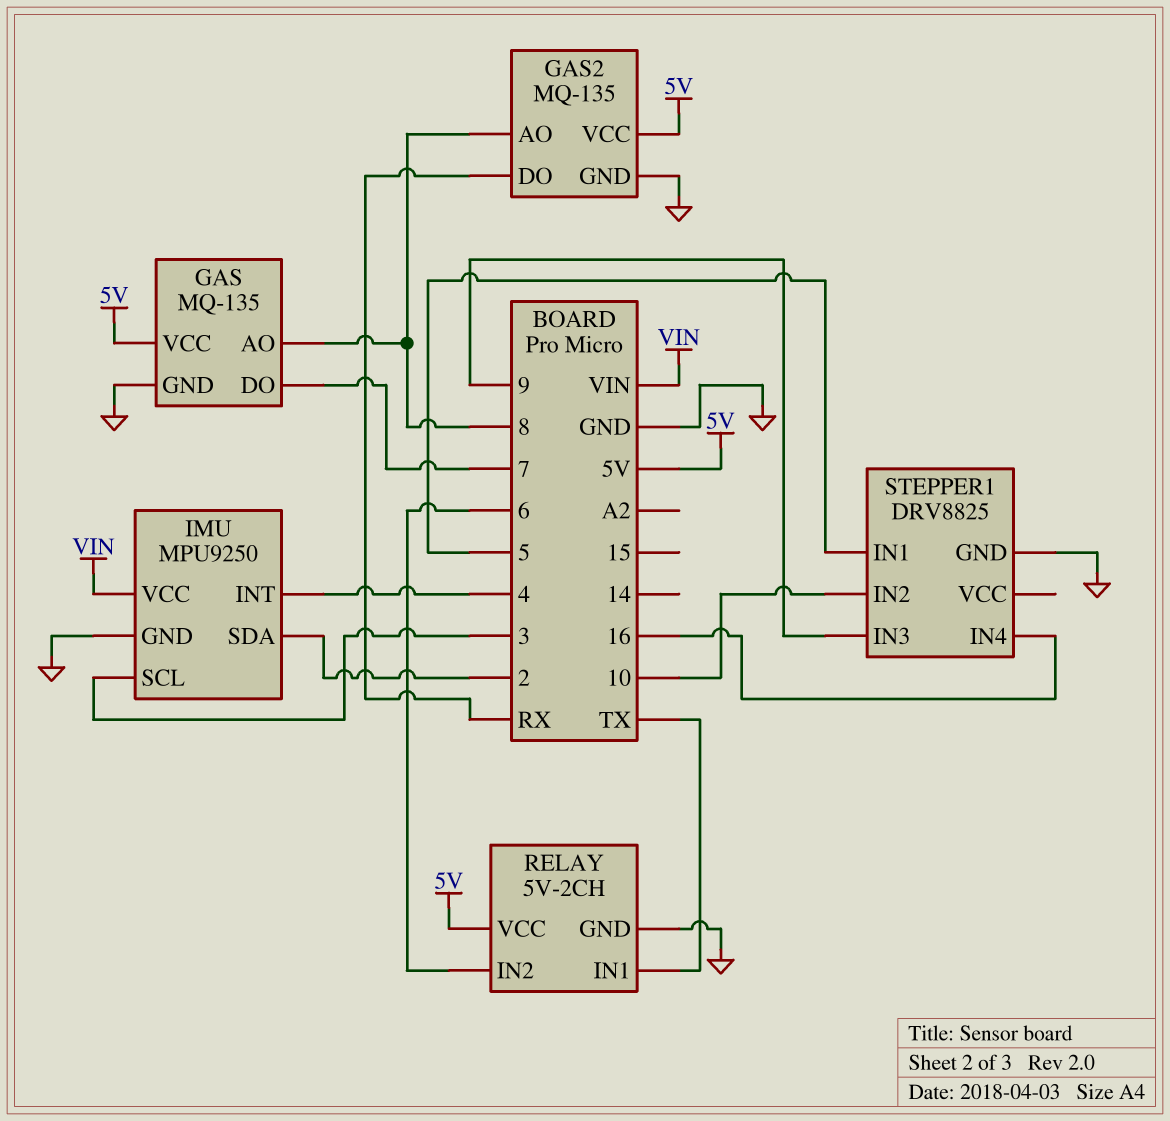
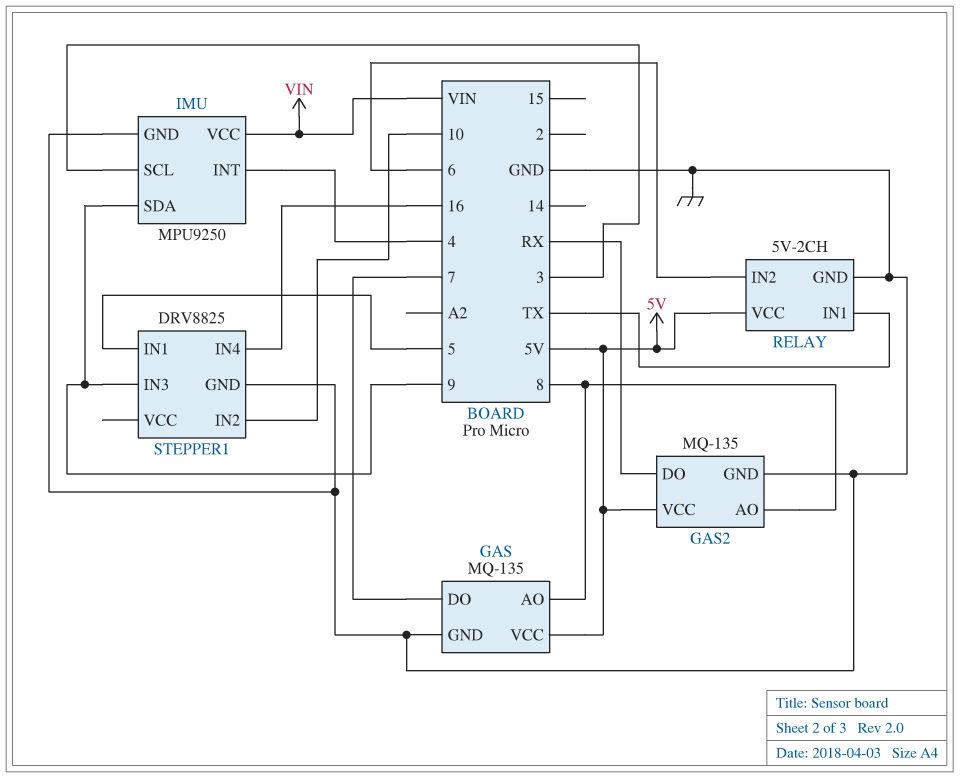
IMU pin SDA: 2 -> 9

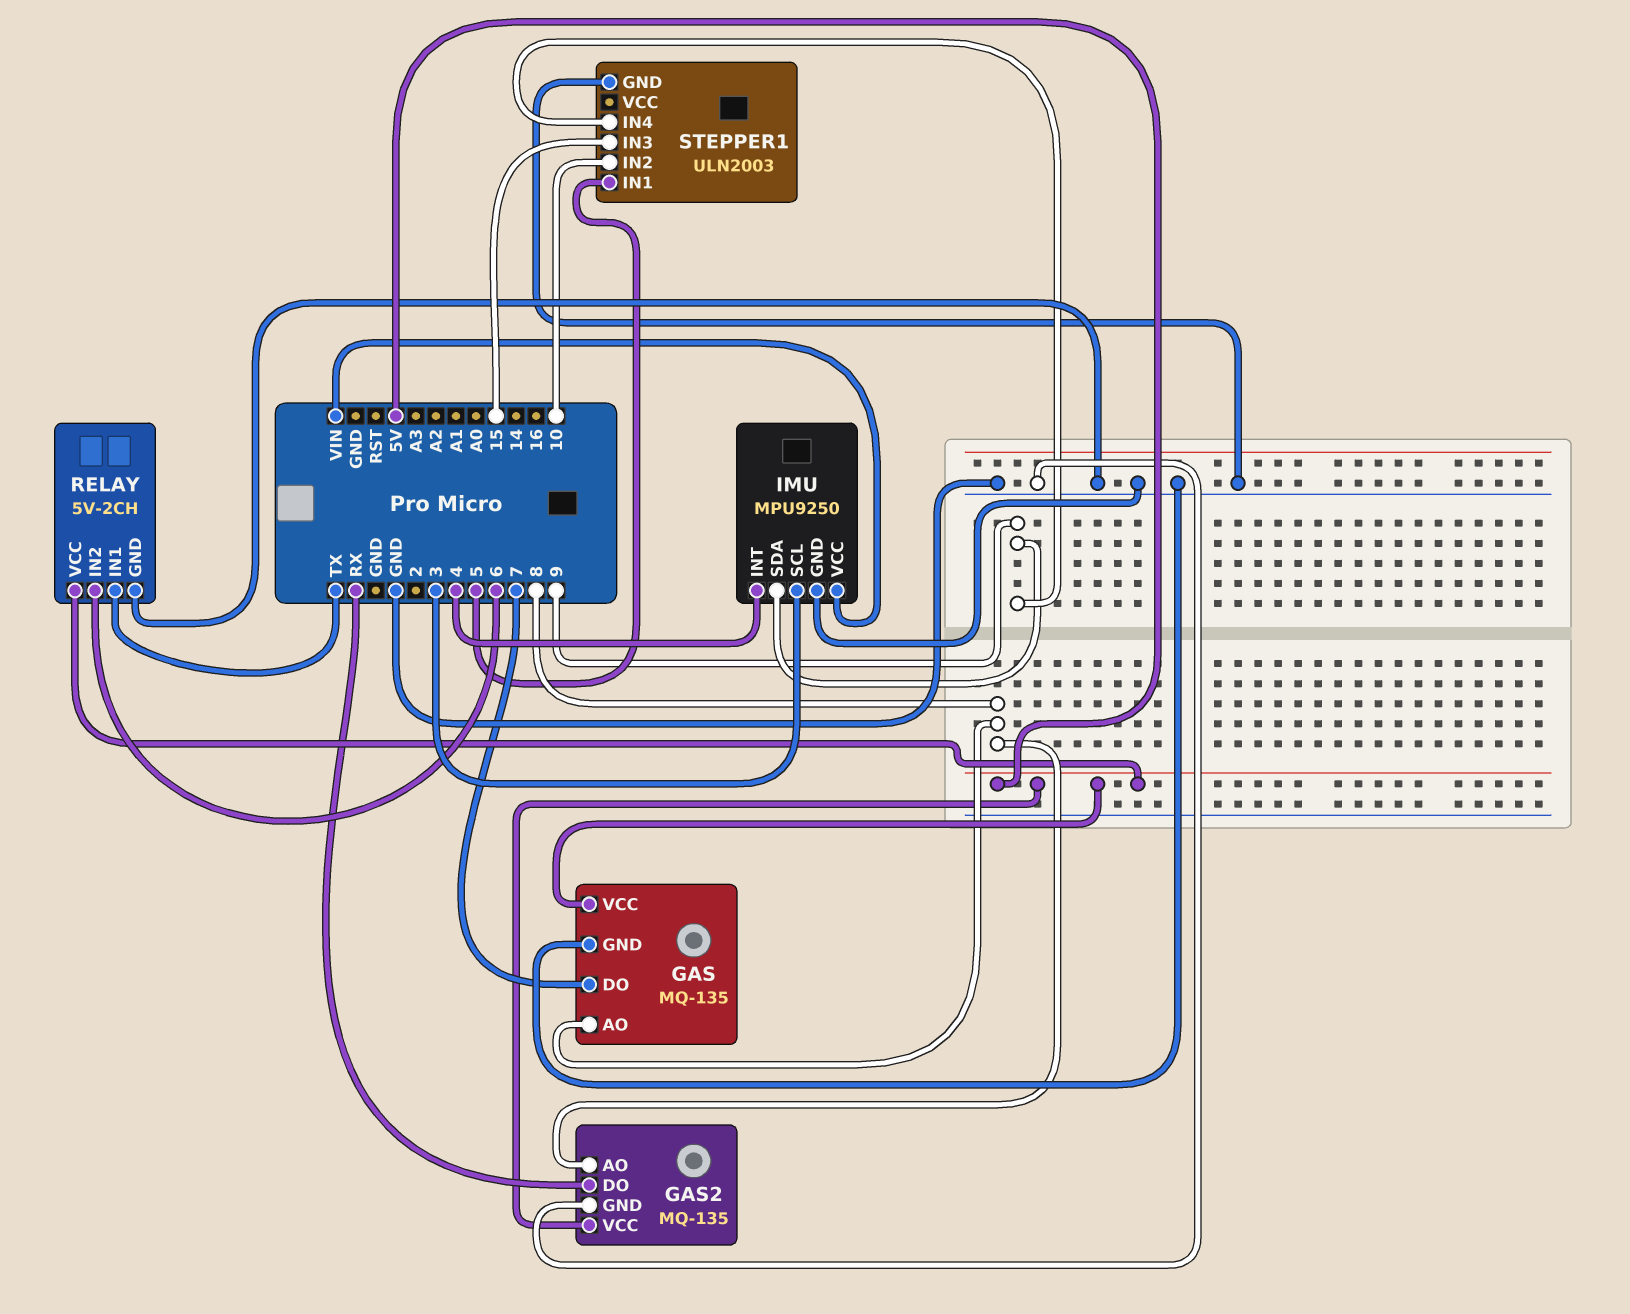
STEPPER1: DRV8825 -> ULN2003
STEPPER1 pin IN3: 9 -> 15
STEPPER1 pin IN4: 16 -> 9

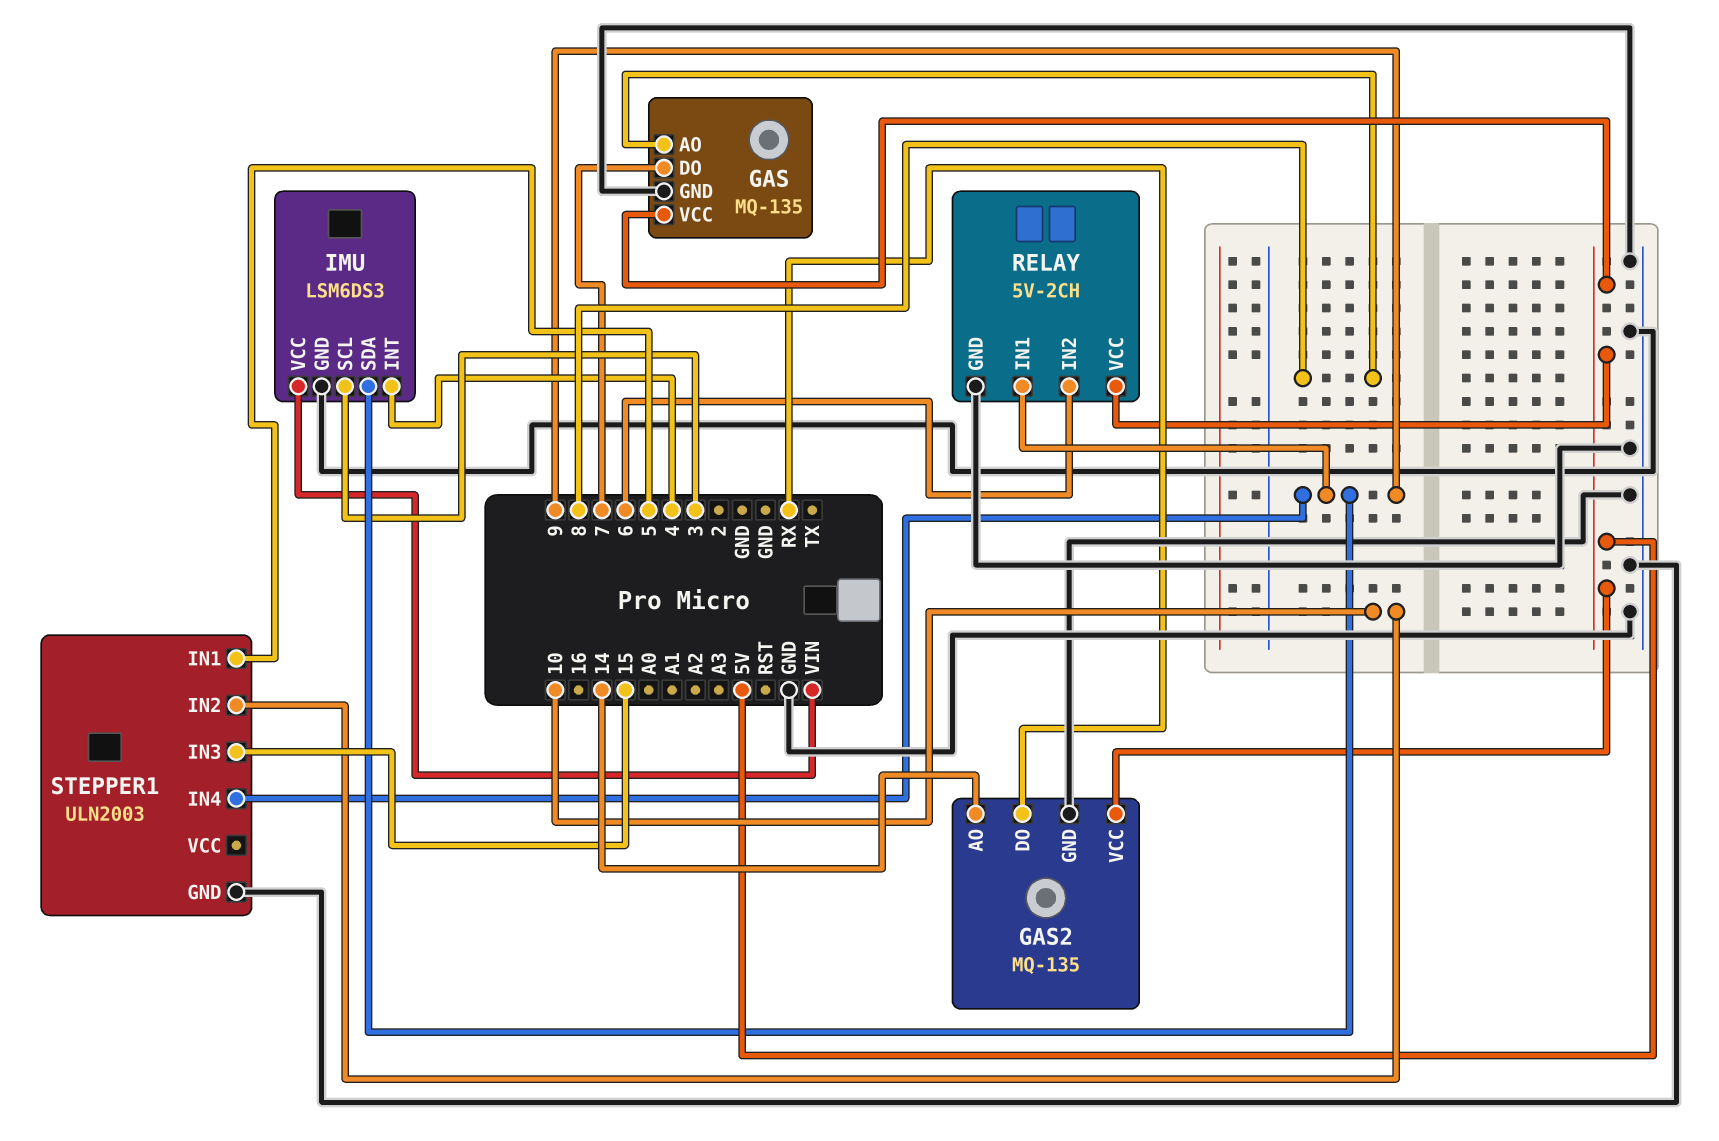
GAS2 pin AO: 8 -> 14
IMU: MPU9250 -> LSM6DS3
RELAY pin IN1: TX -> 9

